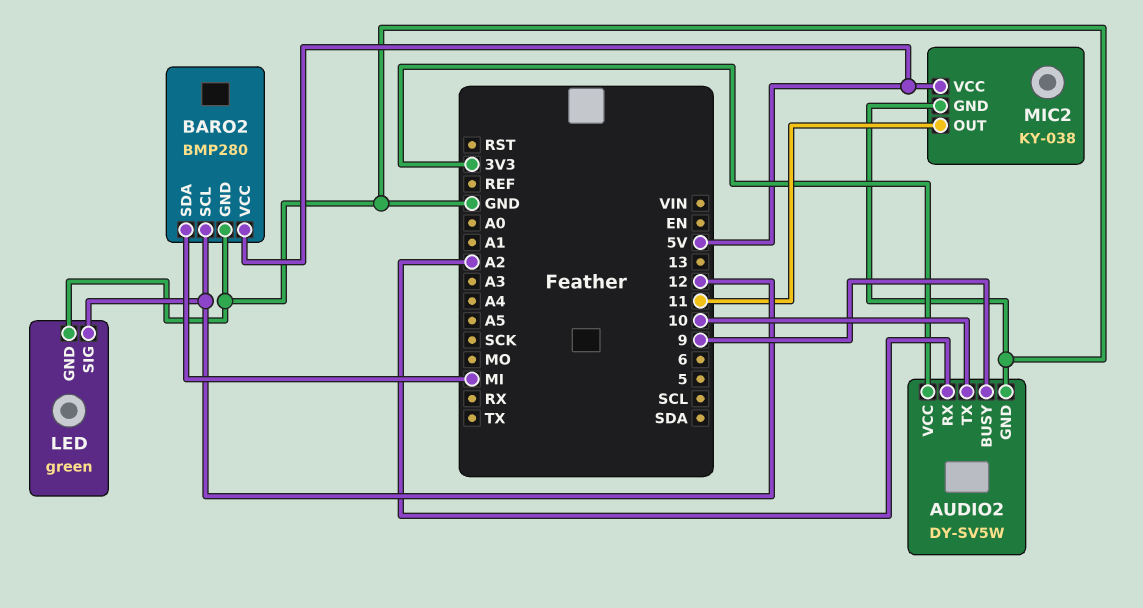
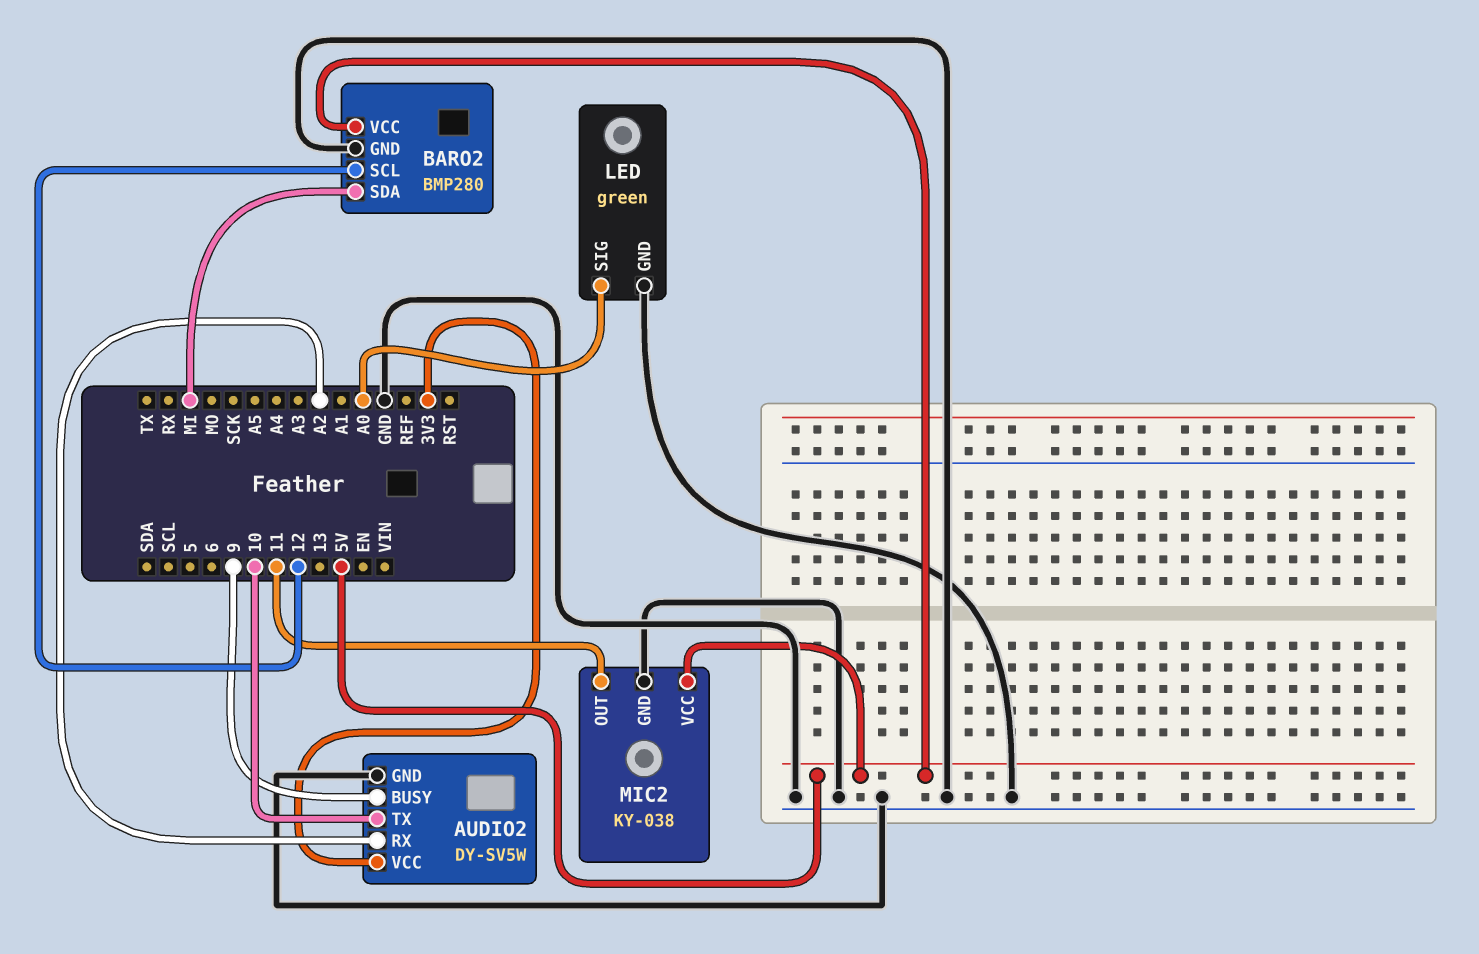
LED pin SIG: 12 -> A0

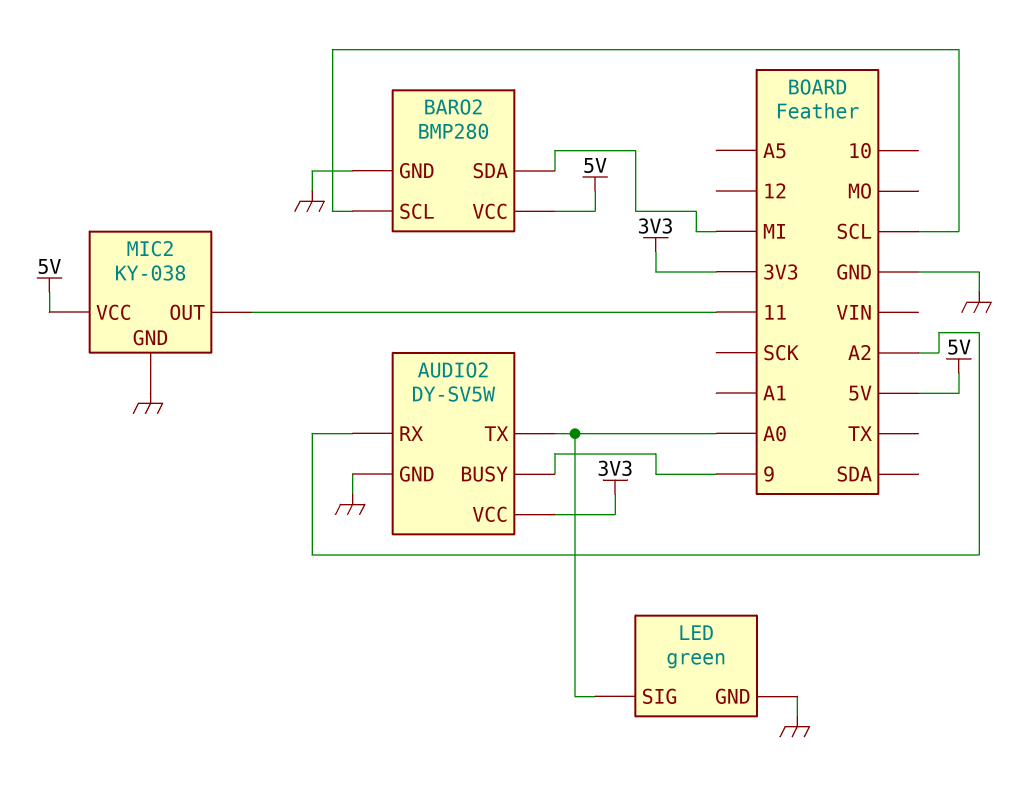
AUDIO2 pin TX: 10 -> A0
BARO2 pin SCL: 12 -> SCL

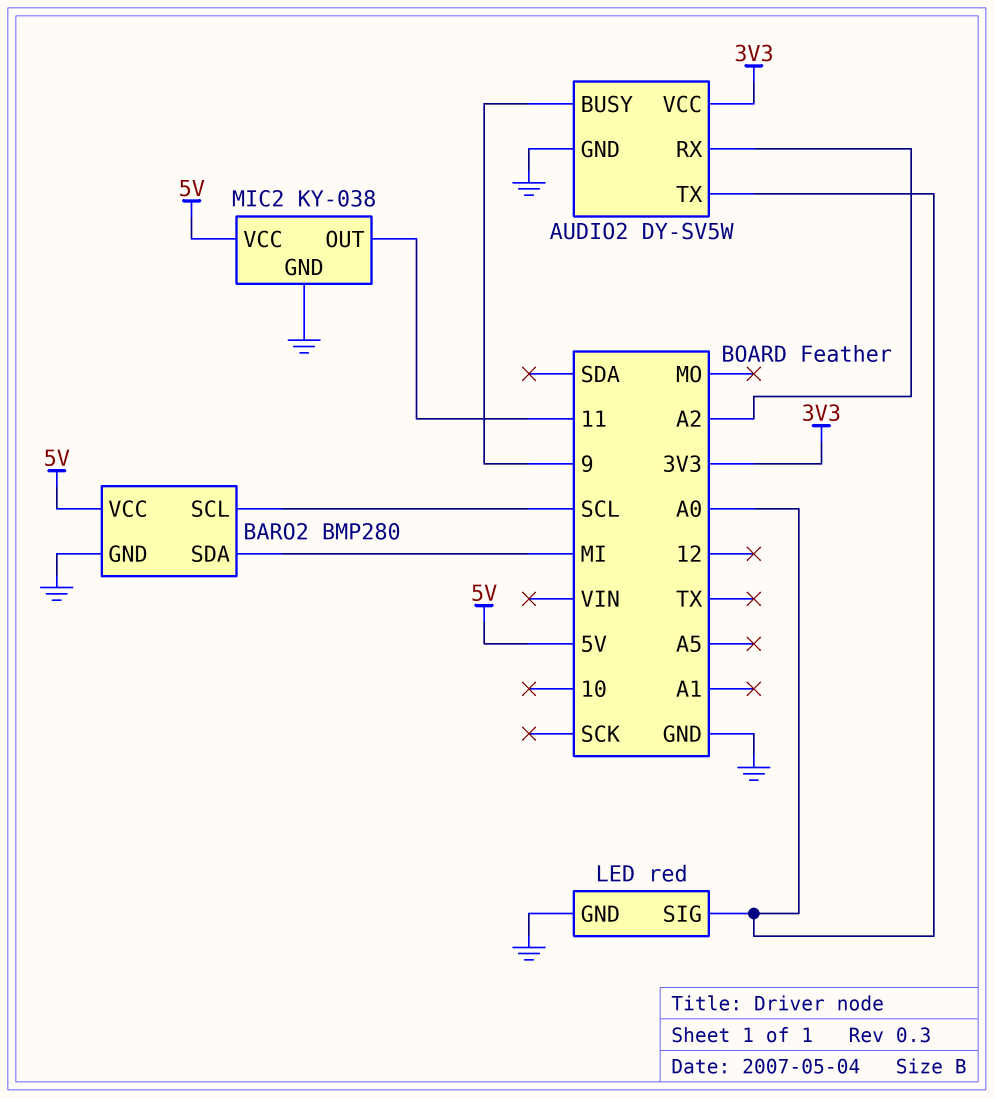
LED: green -> red

